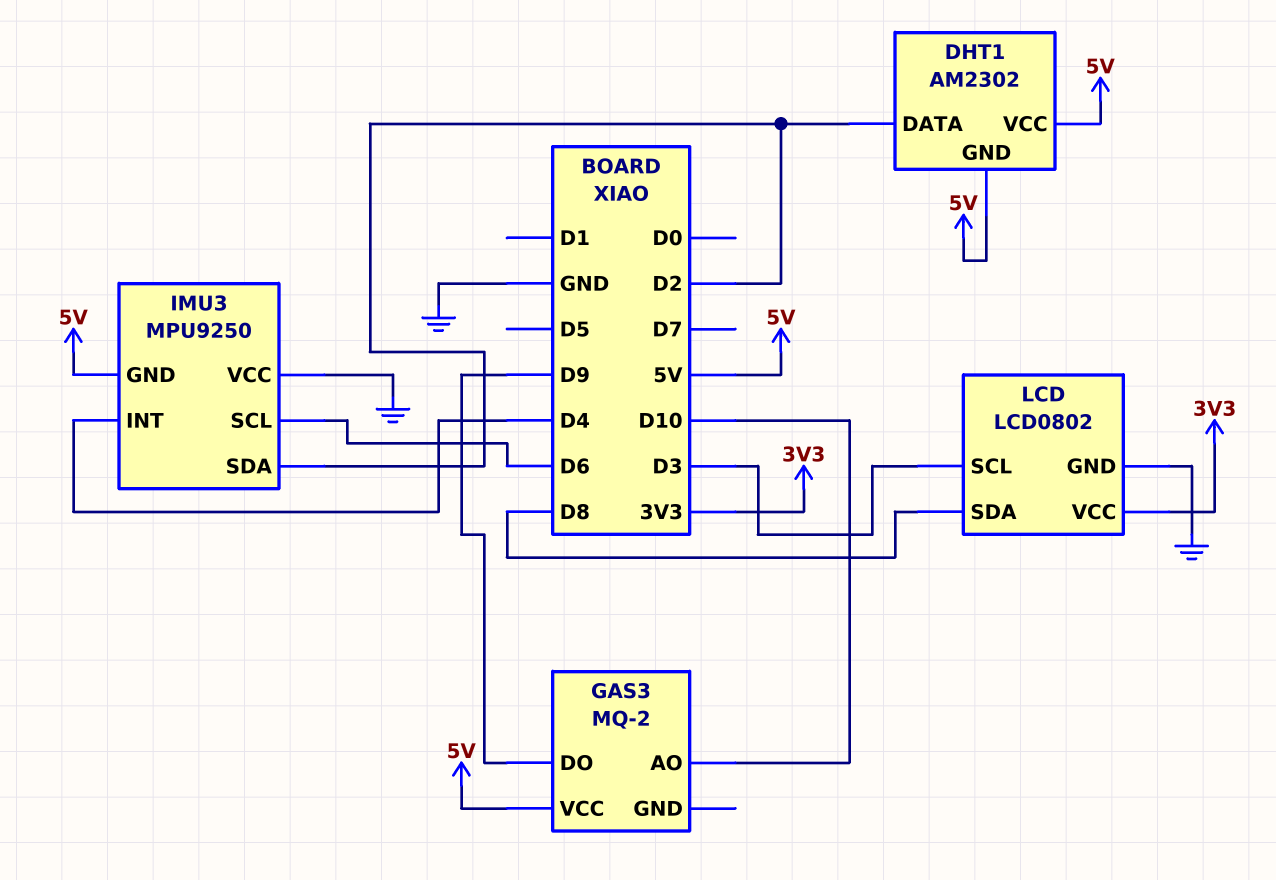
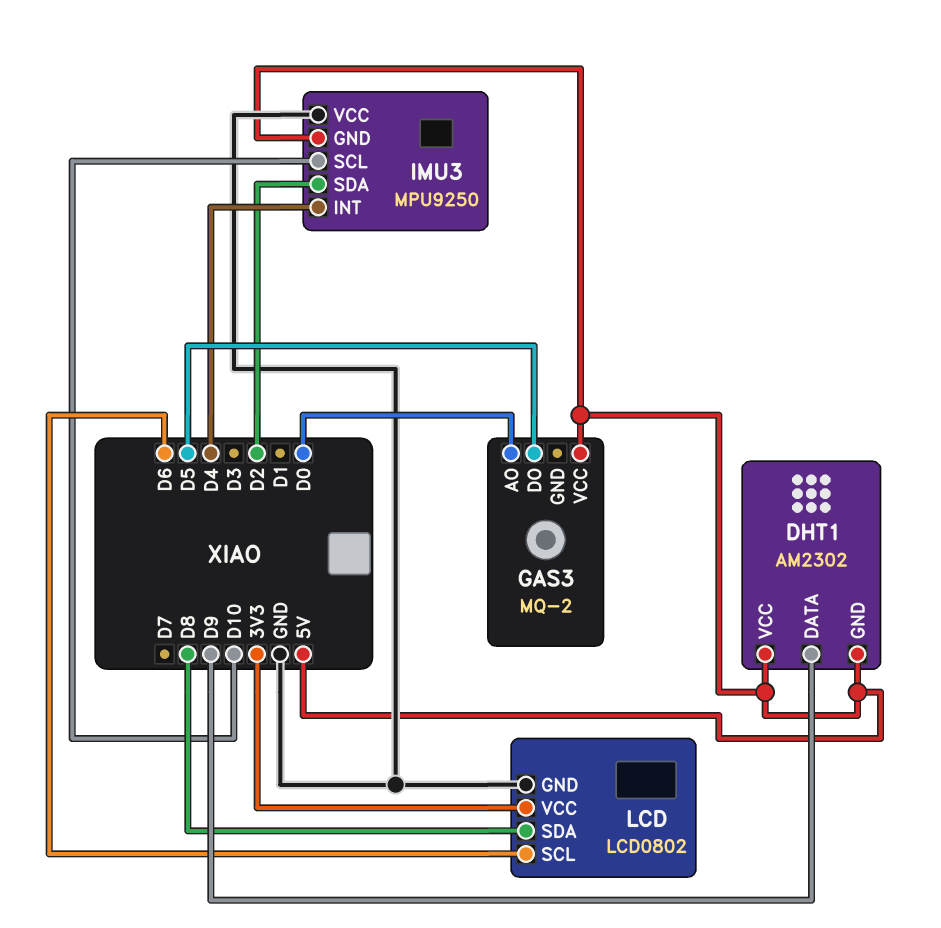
DHT1 pin DATA: D2 -> D9
GAS3 pin AO: D10 -> D0
GAS3 pin DO: D9 -> D5
IMU3 pin SCL: D6 -> D10
LCD pin SCL: D3 -> D6

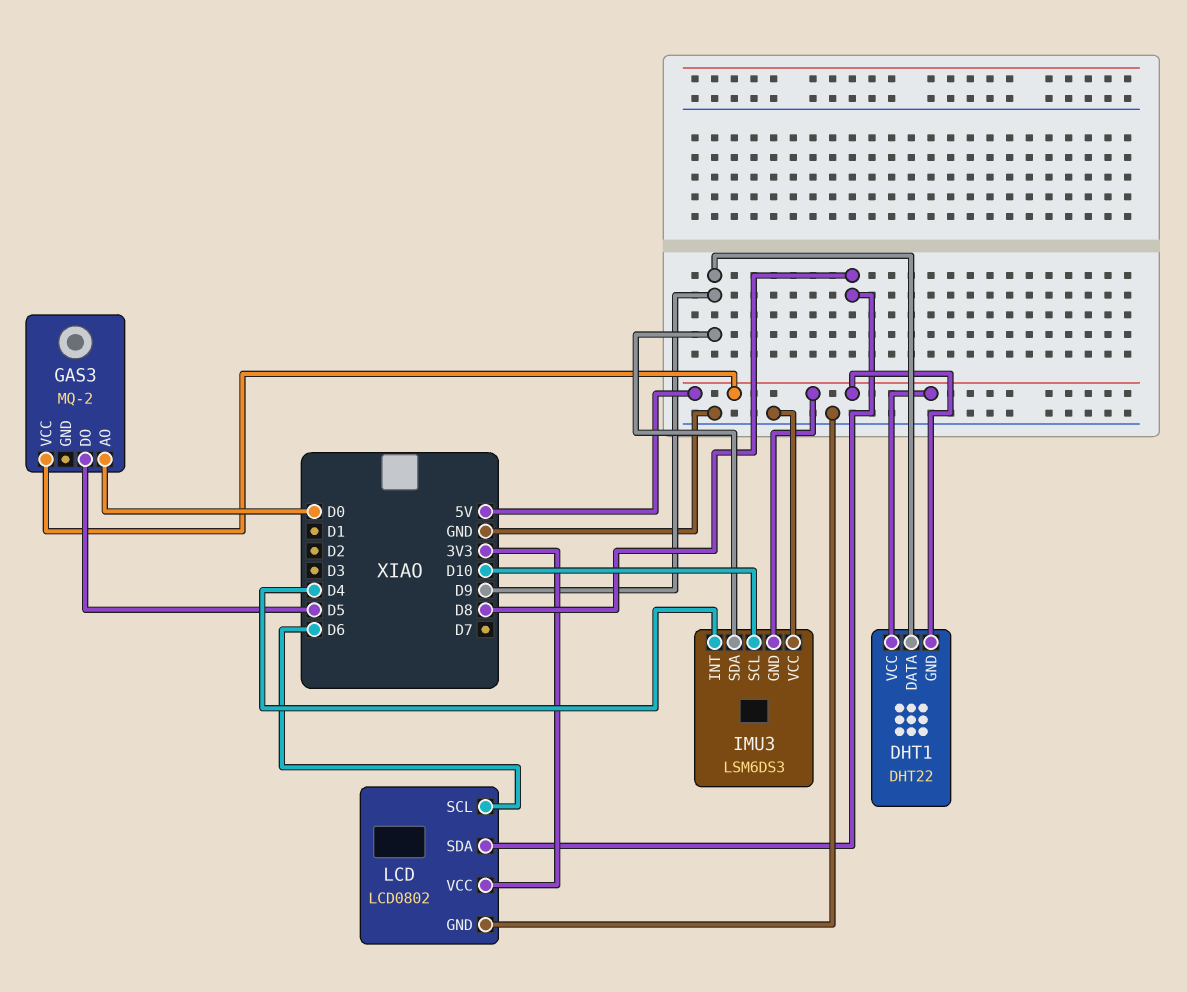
DHT1: AM2302 -> DHT22
IMU3: MPU9250 -> LSM6DS3
IMU3 pin SDA: D2 -> D9

